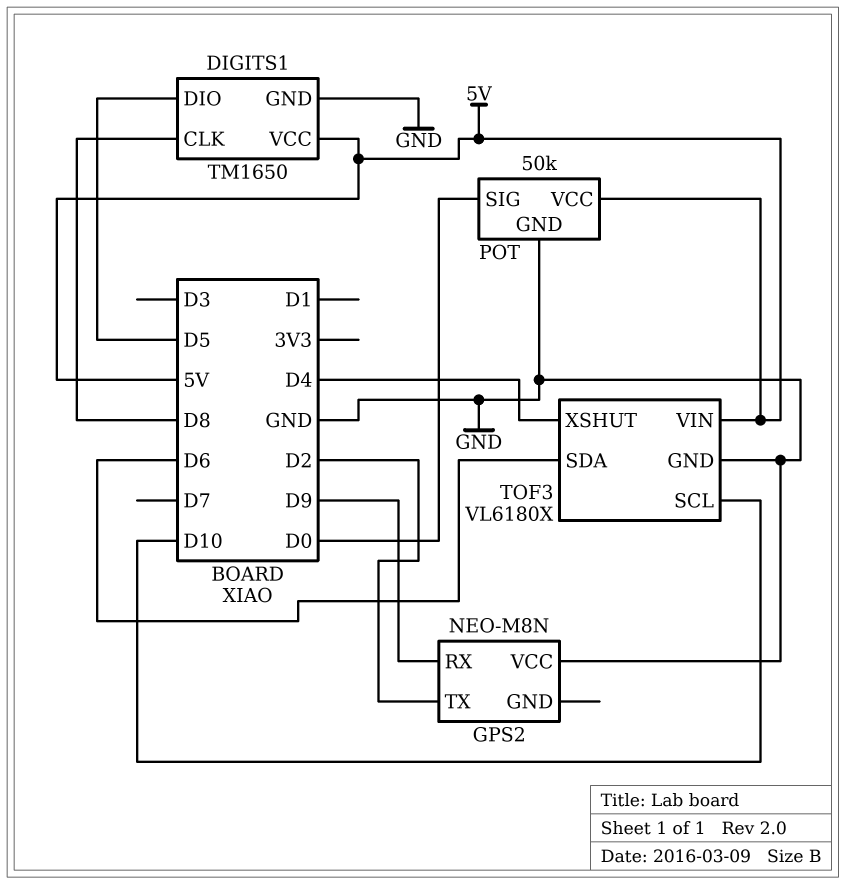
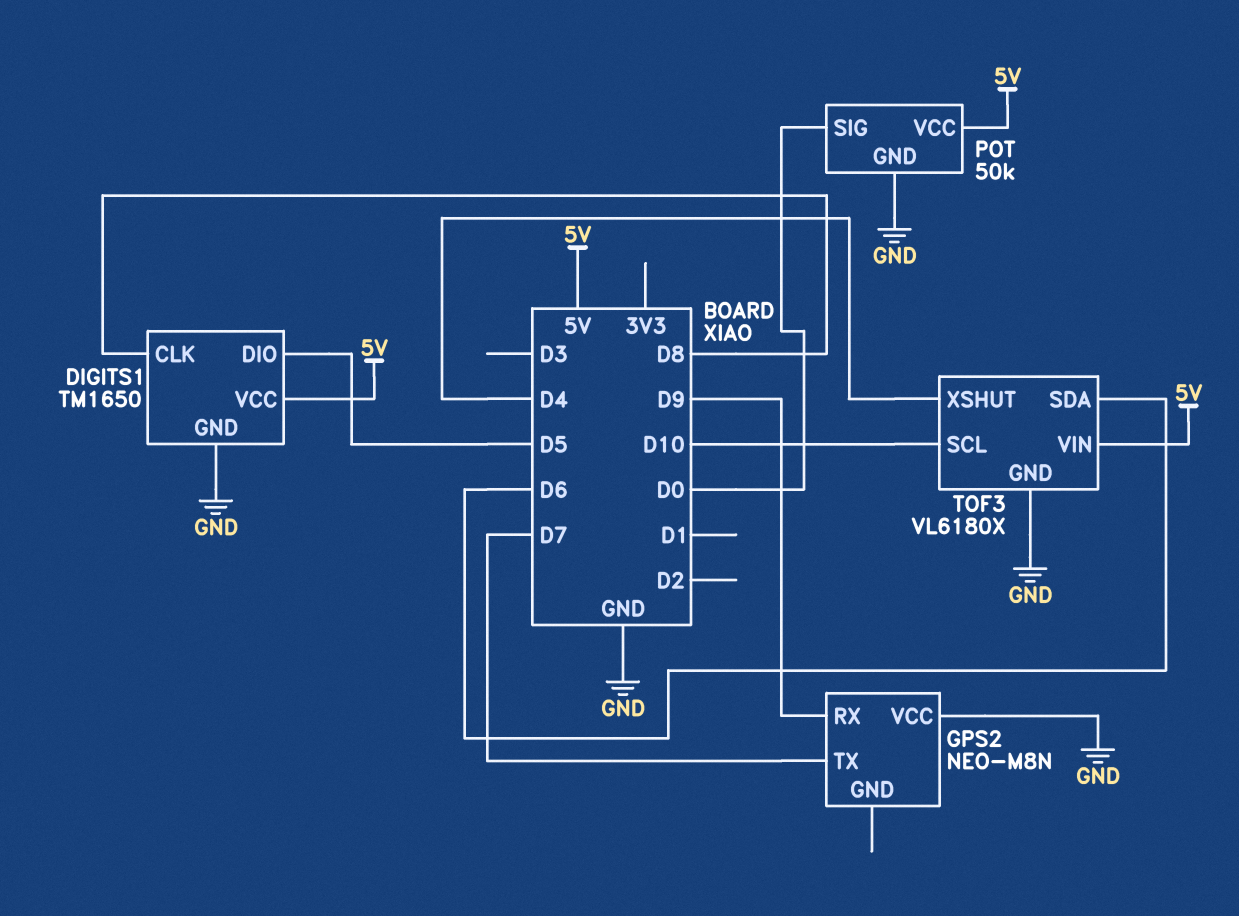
GPS2 pin TX: D2 -> D7

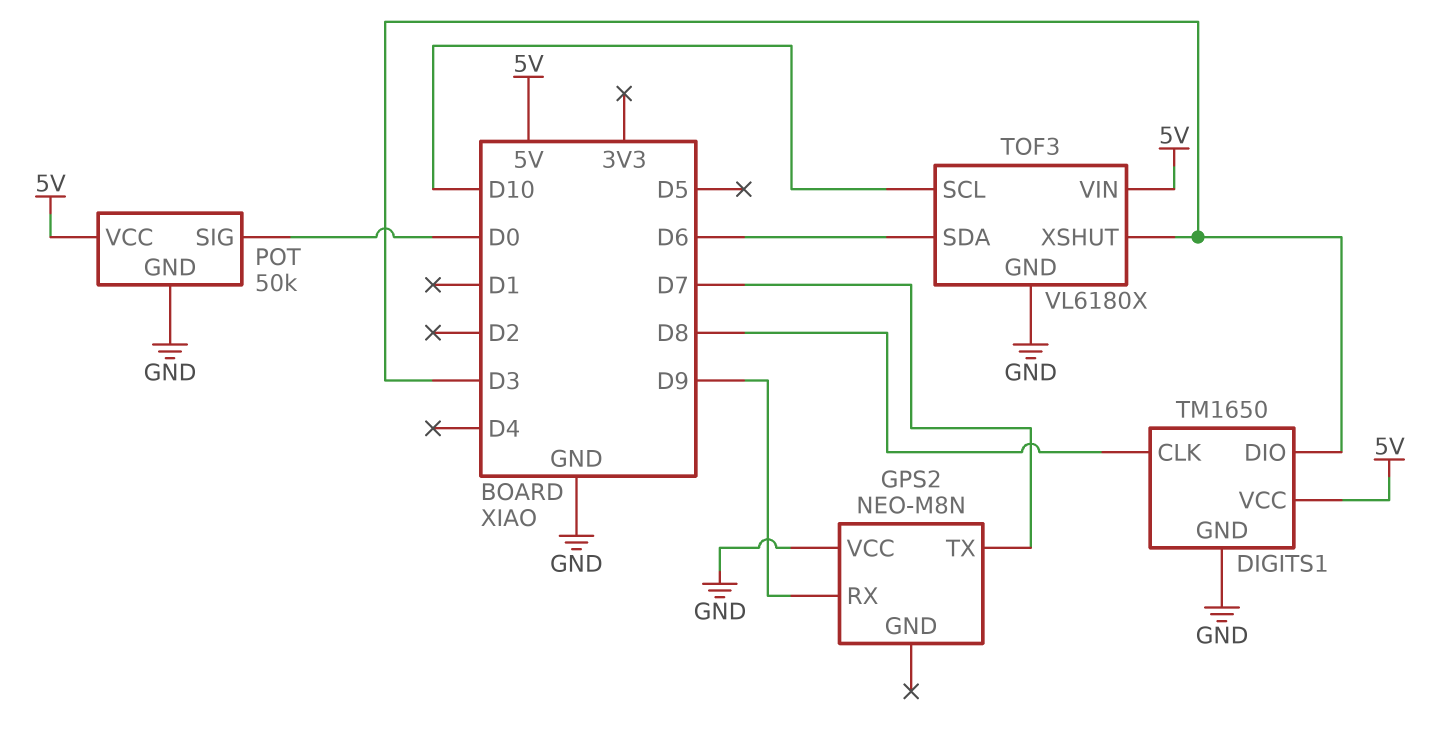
DIGITS1 pin DIO: D5 -> D3
TOF3 pin XSHUT: D4 -> D3

